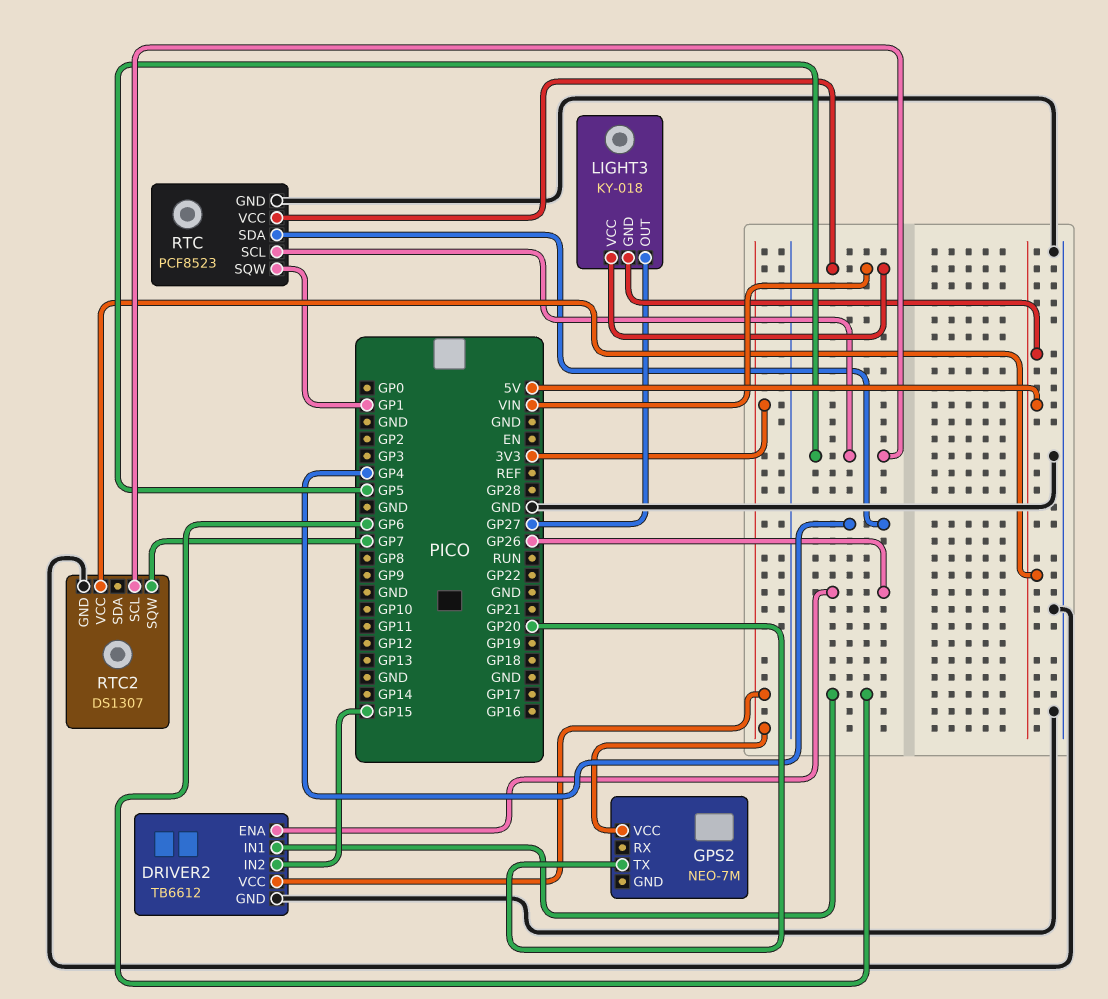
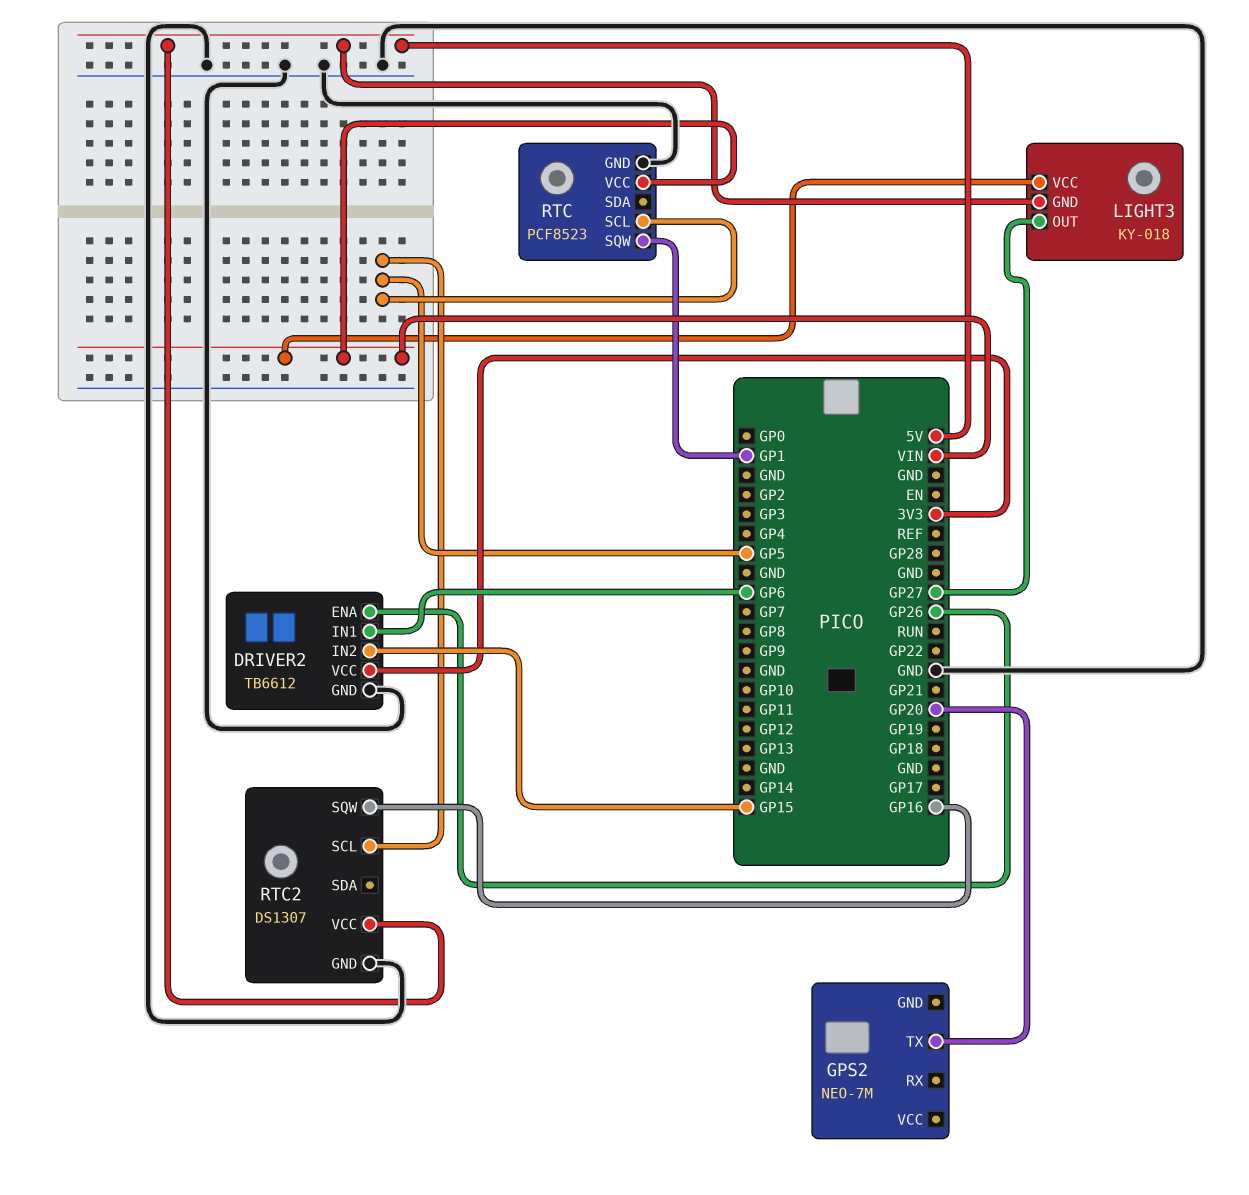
GPS2 pin VCC: 3V3 -> none
RTC pin SDA: GP4 -> none
RTC2 pin SQW: GP7 -> GP16

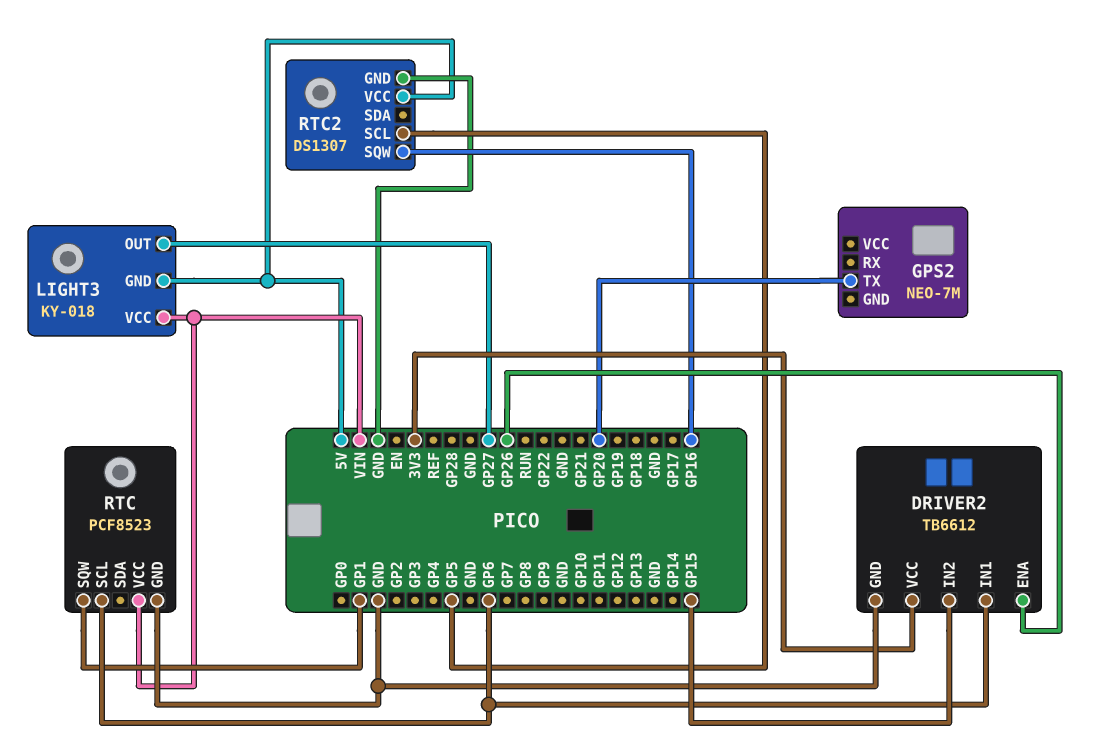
RTC pin SCL: GP5 -> GP6

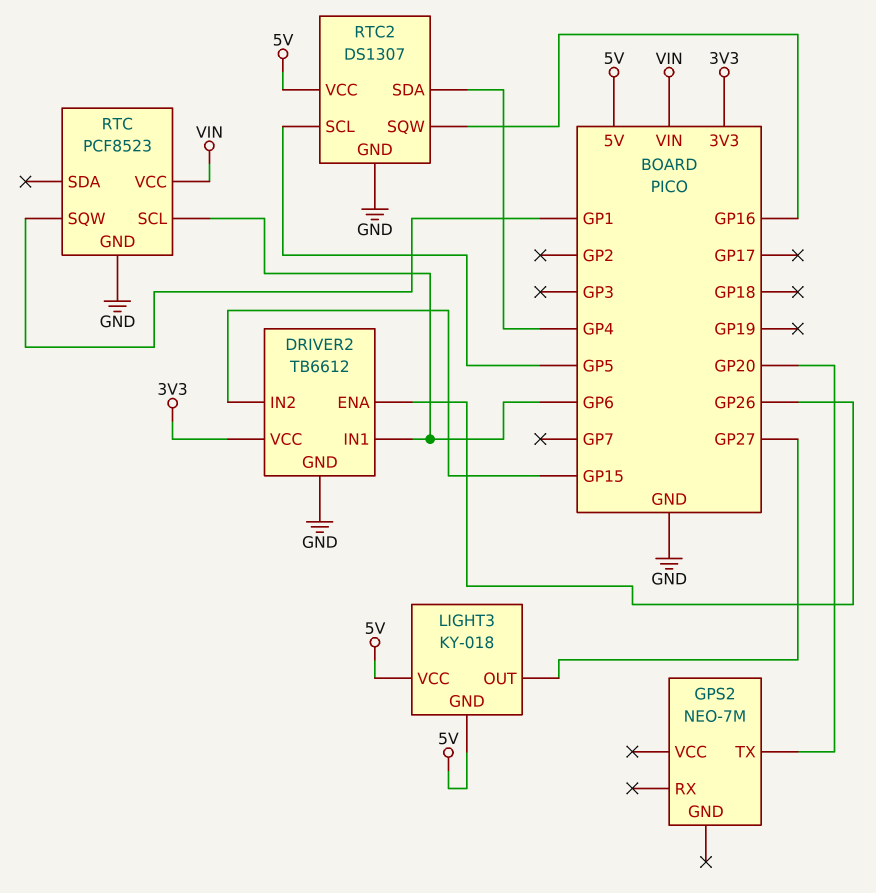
LIGHT3 pin VCC: VIN -> 5V
RTC2 pin SDA: none -> GP4

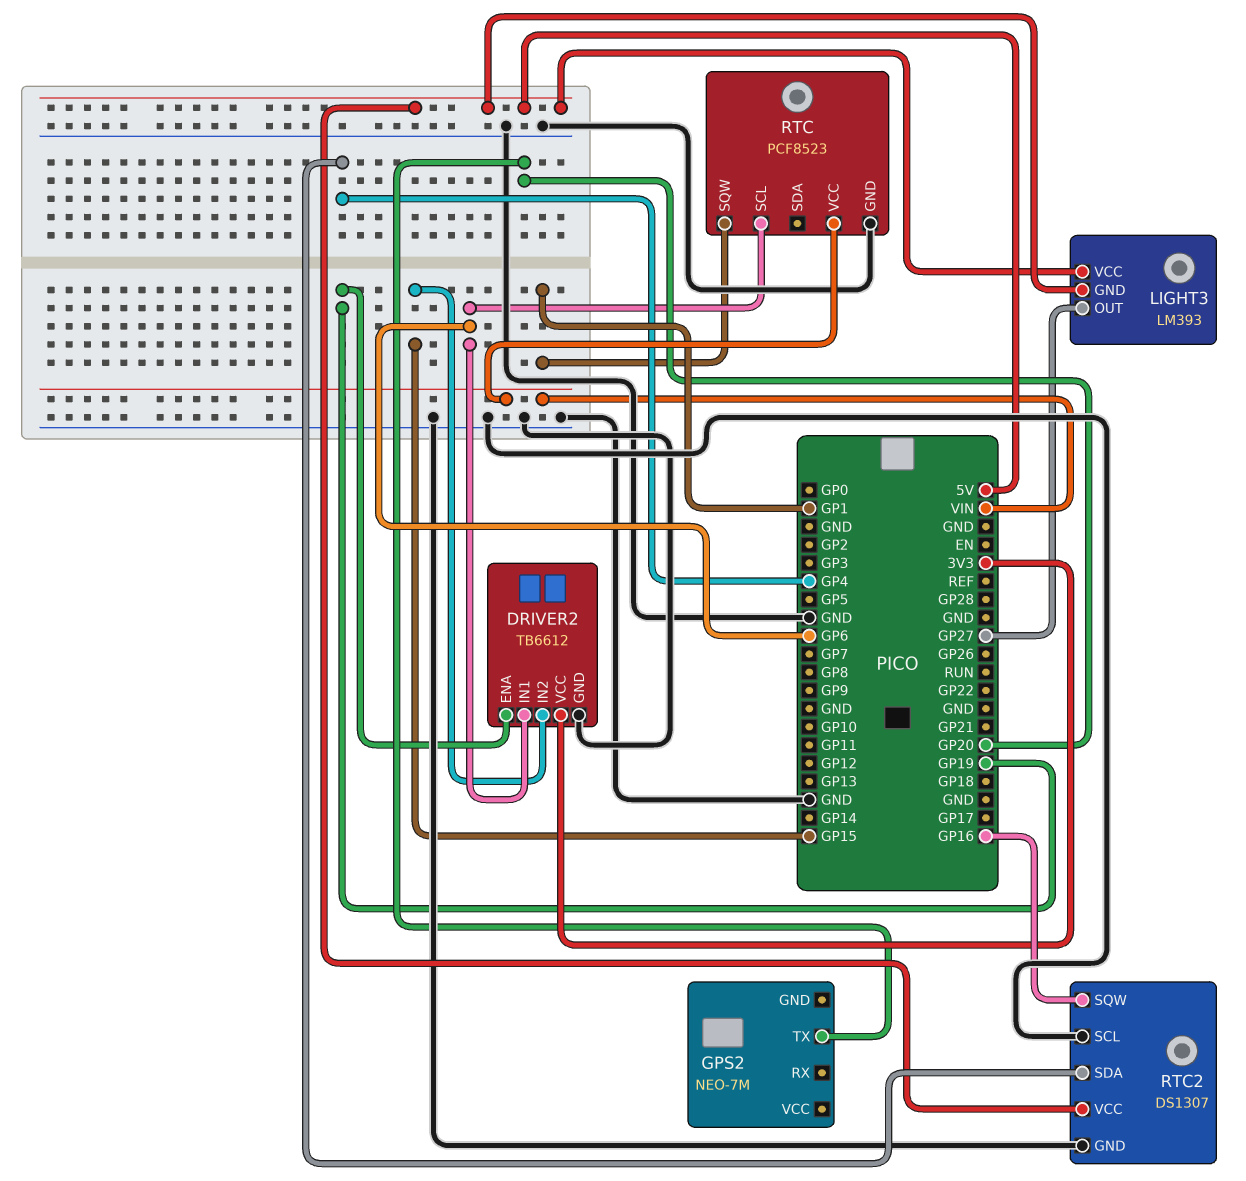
DRIVER2 pin ENA: GP26 -> GP19
LIGHT3: KY-018 -> LM393
RTC2 pin SCL: GP5 -> GND

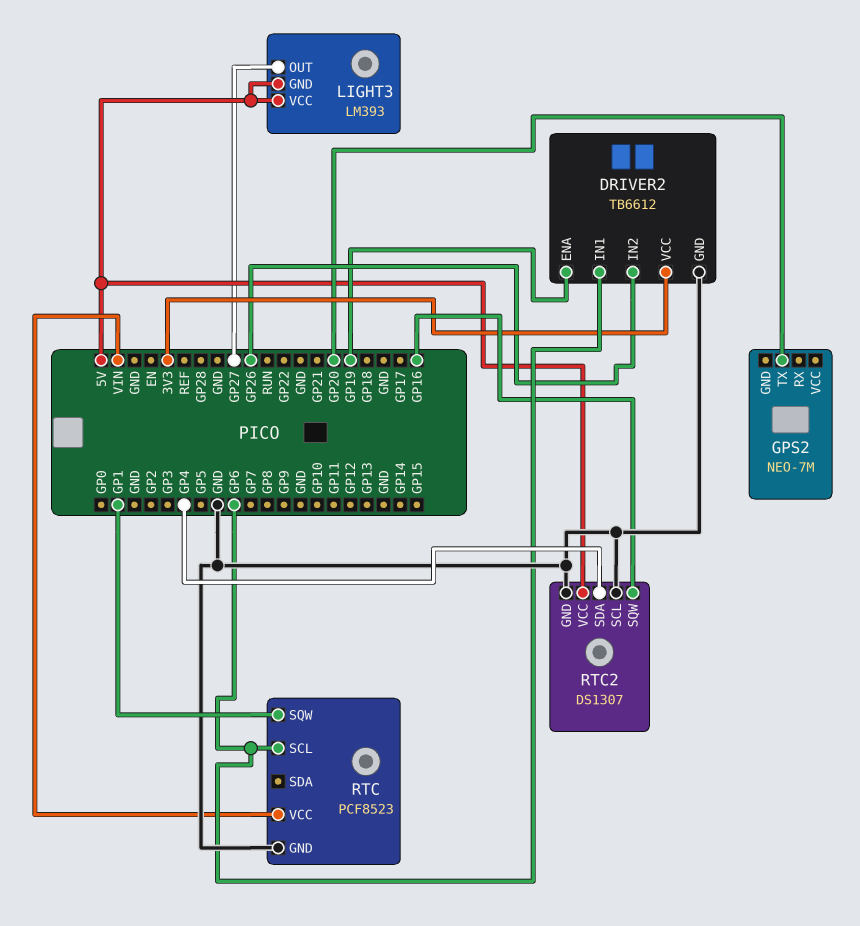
DRIVER2 pin IN2: GP15 -> GP26

